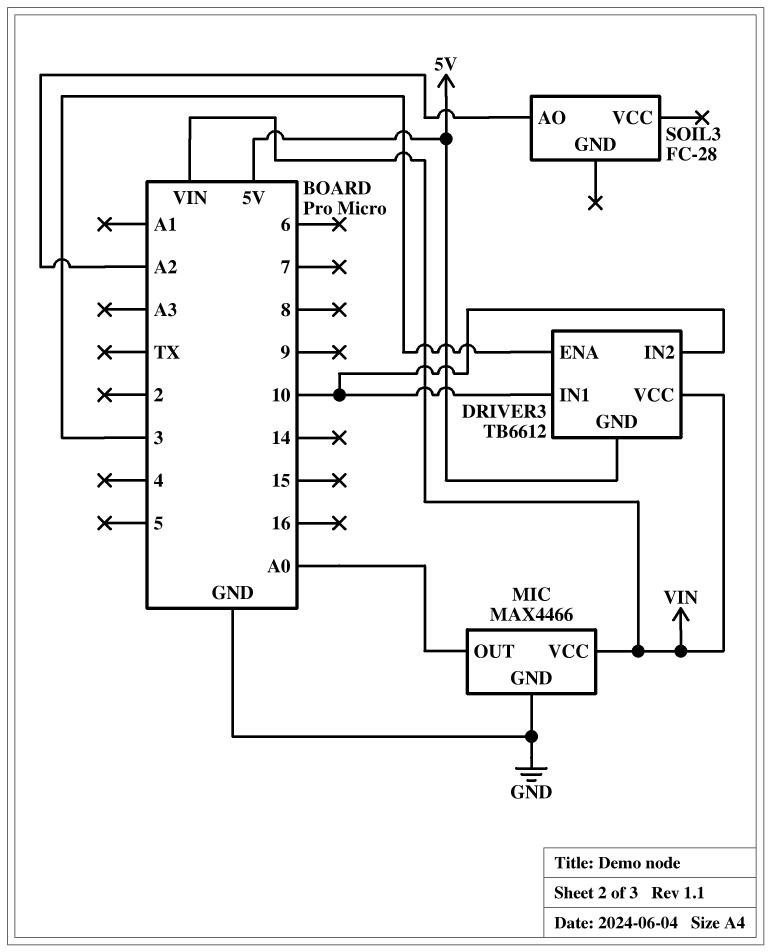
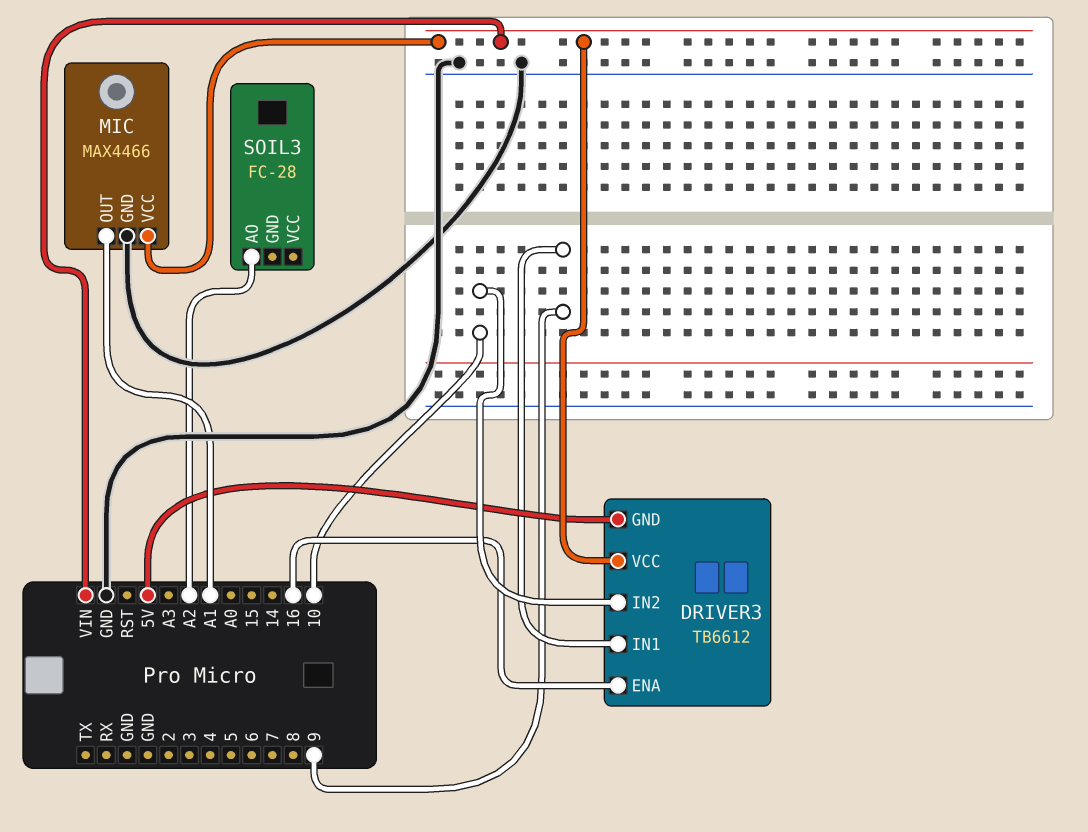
DRIVER3 pin ENA: 3 -> 16
DRIVER3 pin IN1: 10 -> 9
MIC pin OUT: A0 -> A1

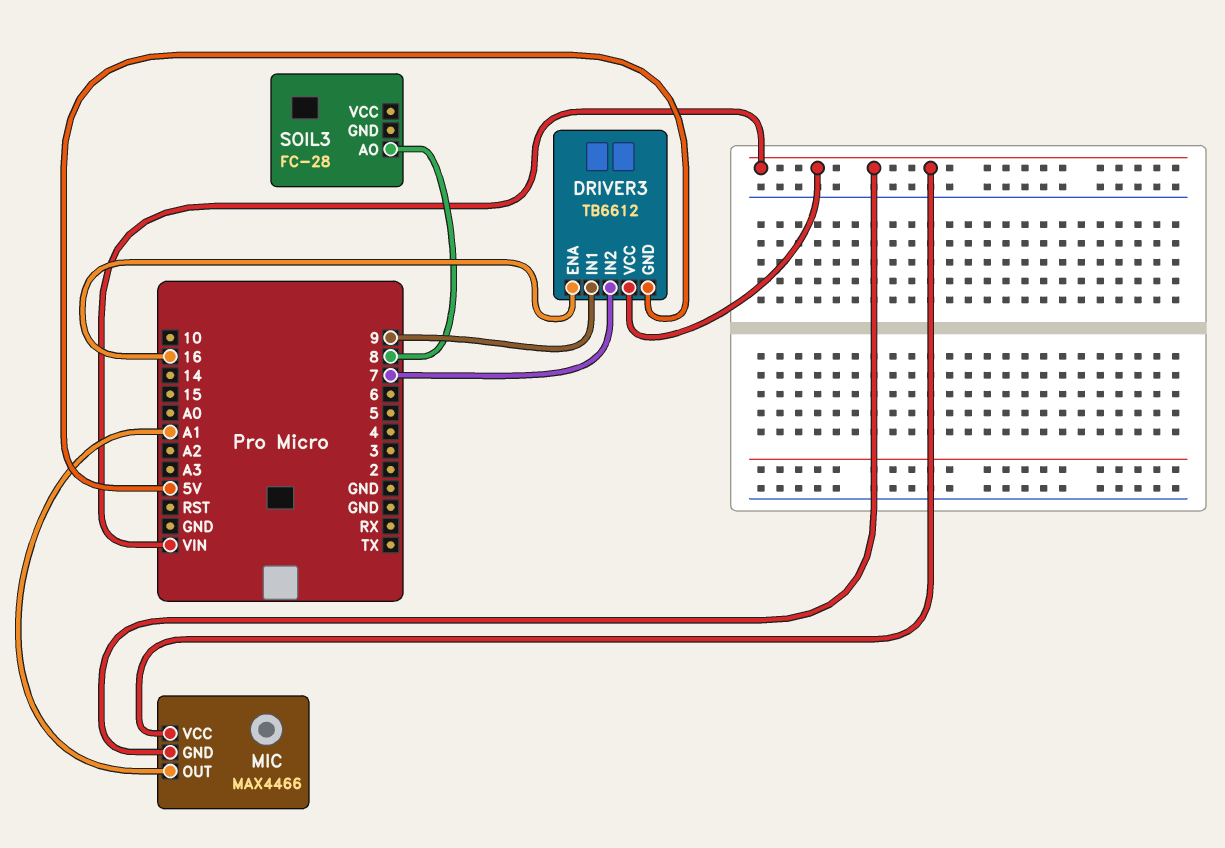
DRIVER3 pin IN2: 10 -> 7
MIC pin GND: GND -> VIN
SOIL3 pin AO: A2 -> 8

